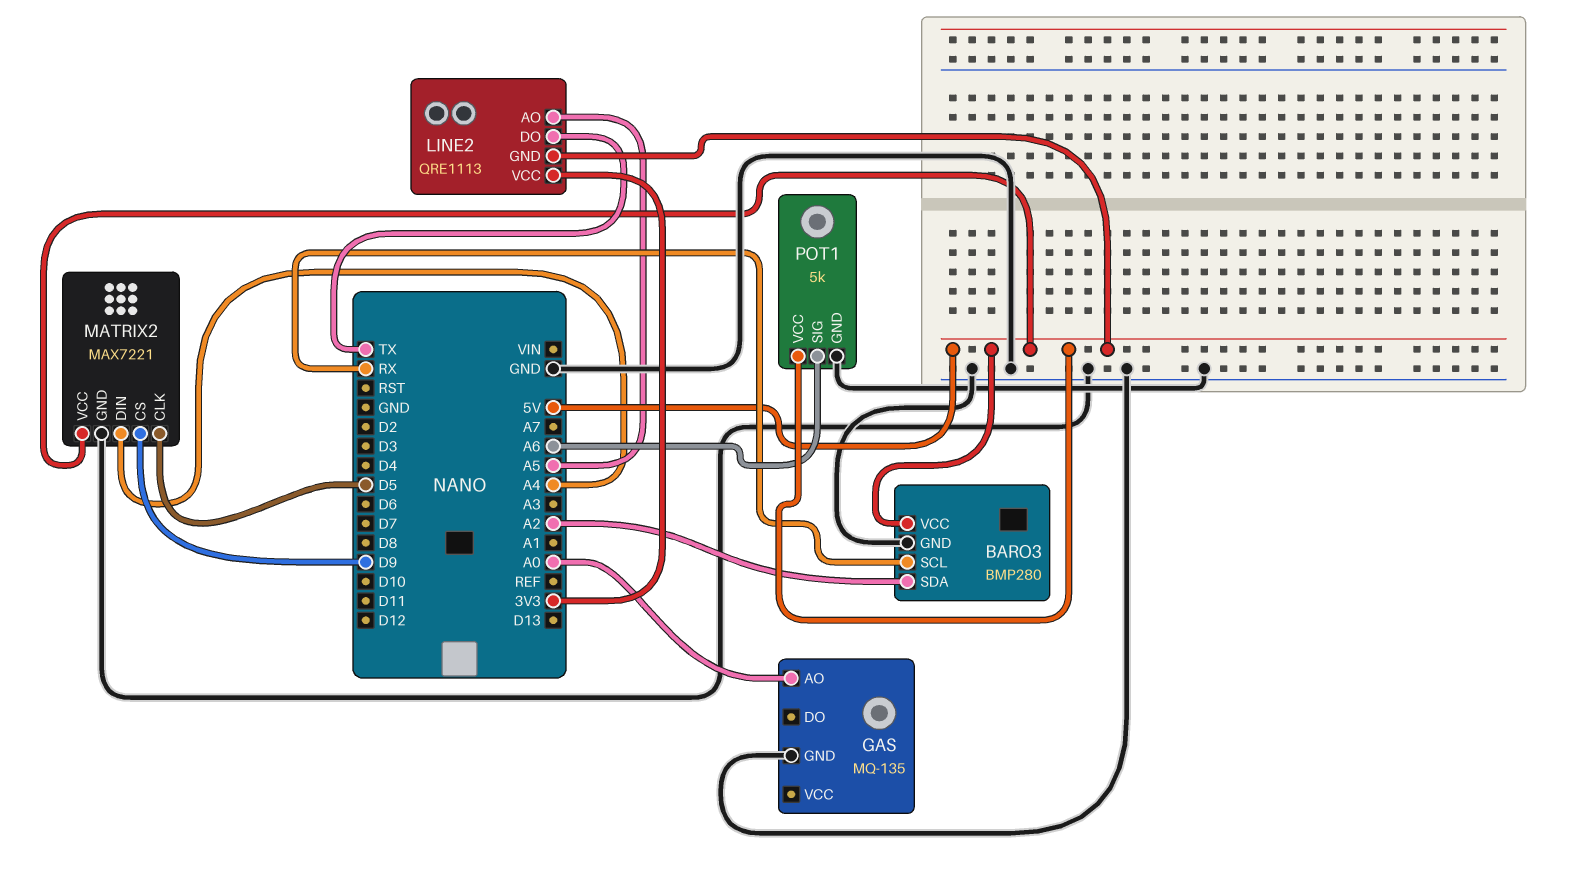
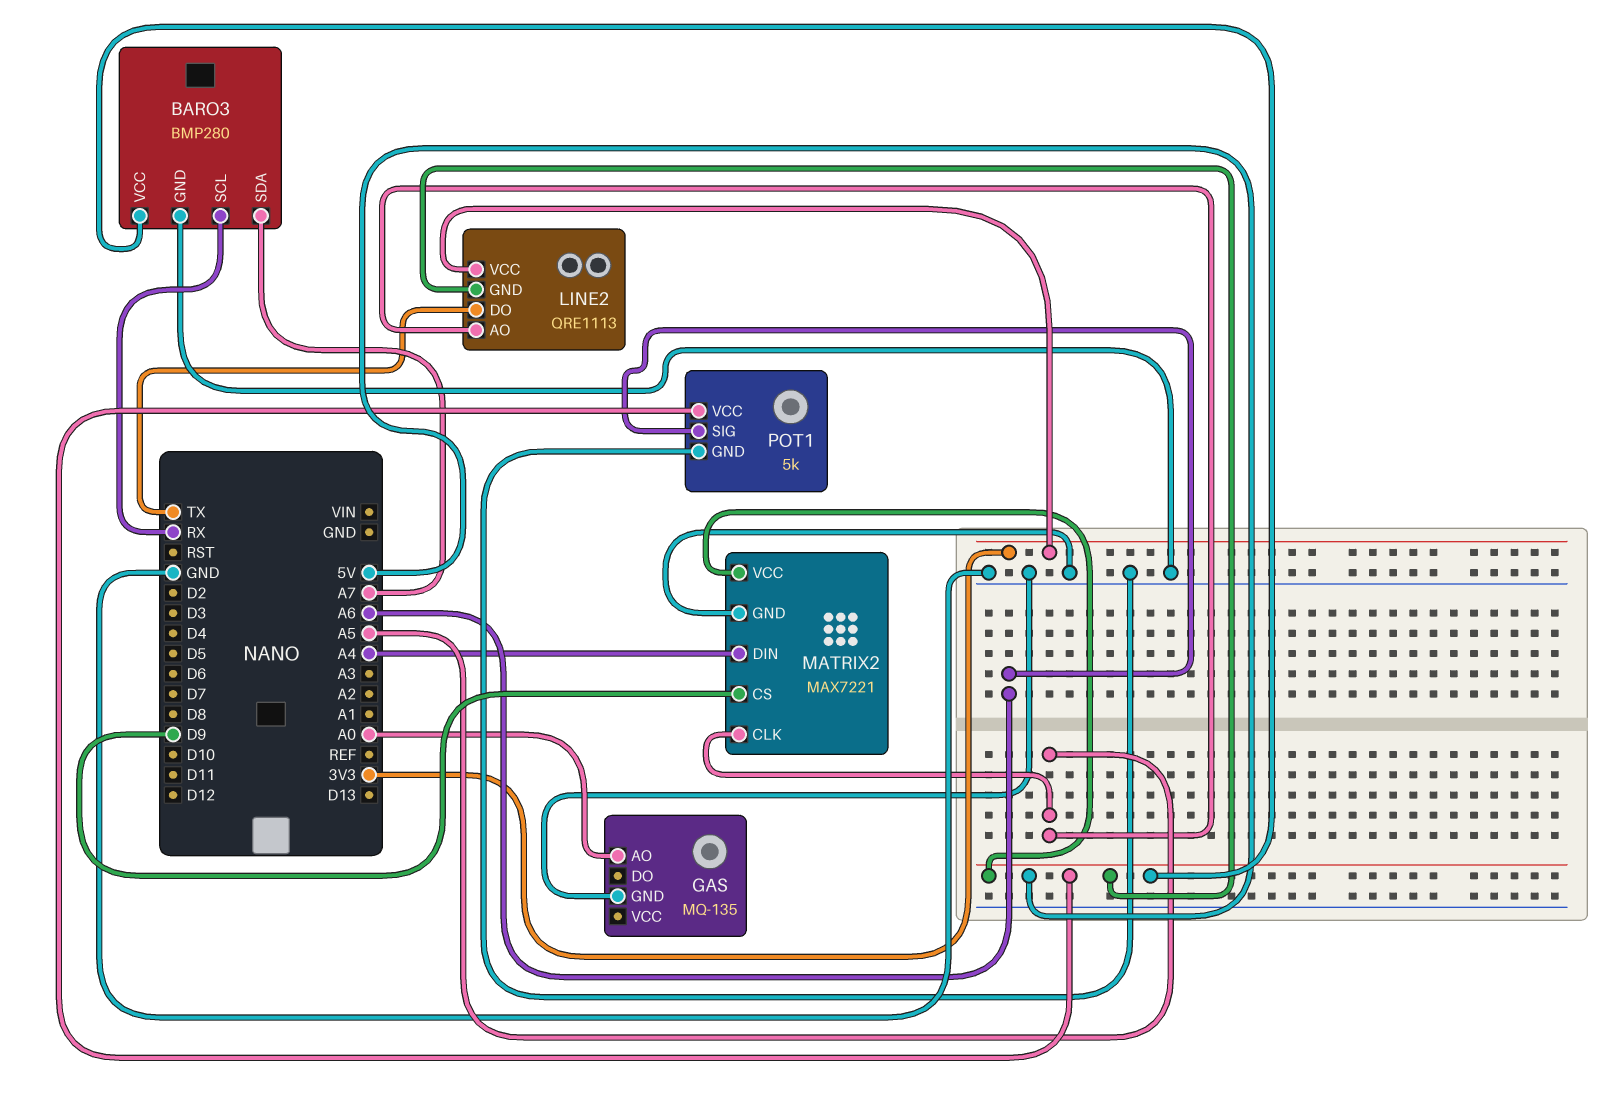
BARO3 pin SDA: A2 -> A7
MATRIX2 pin CLK: D5 -> A5

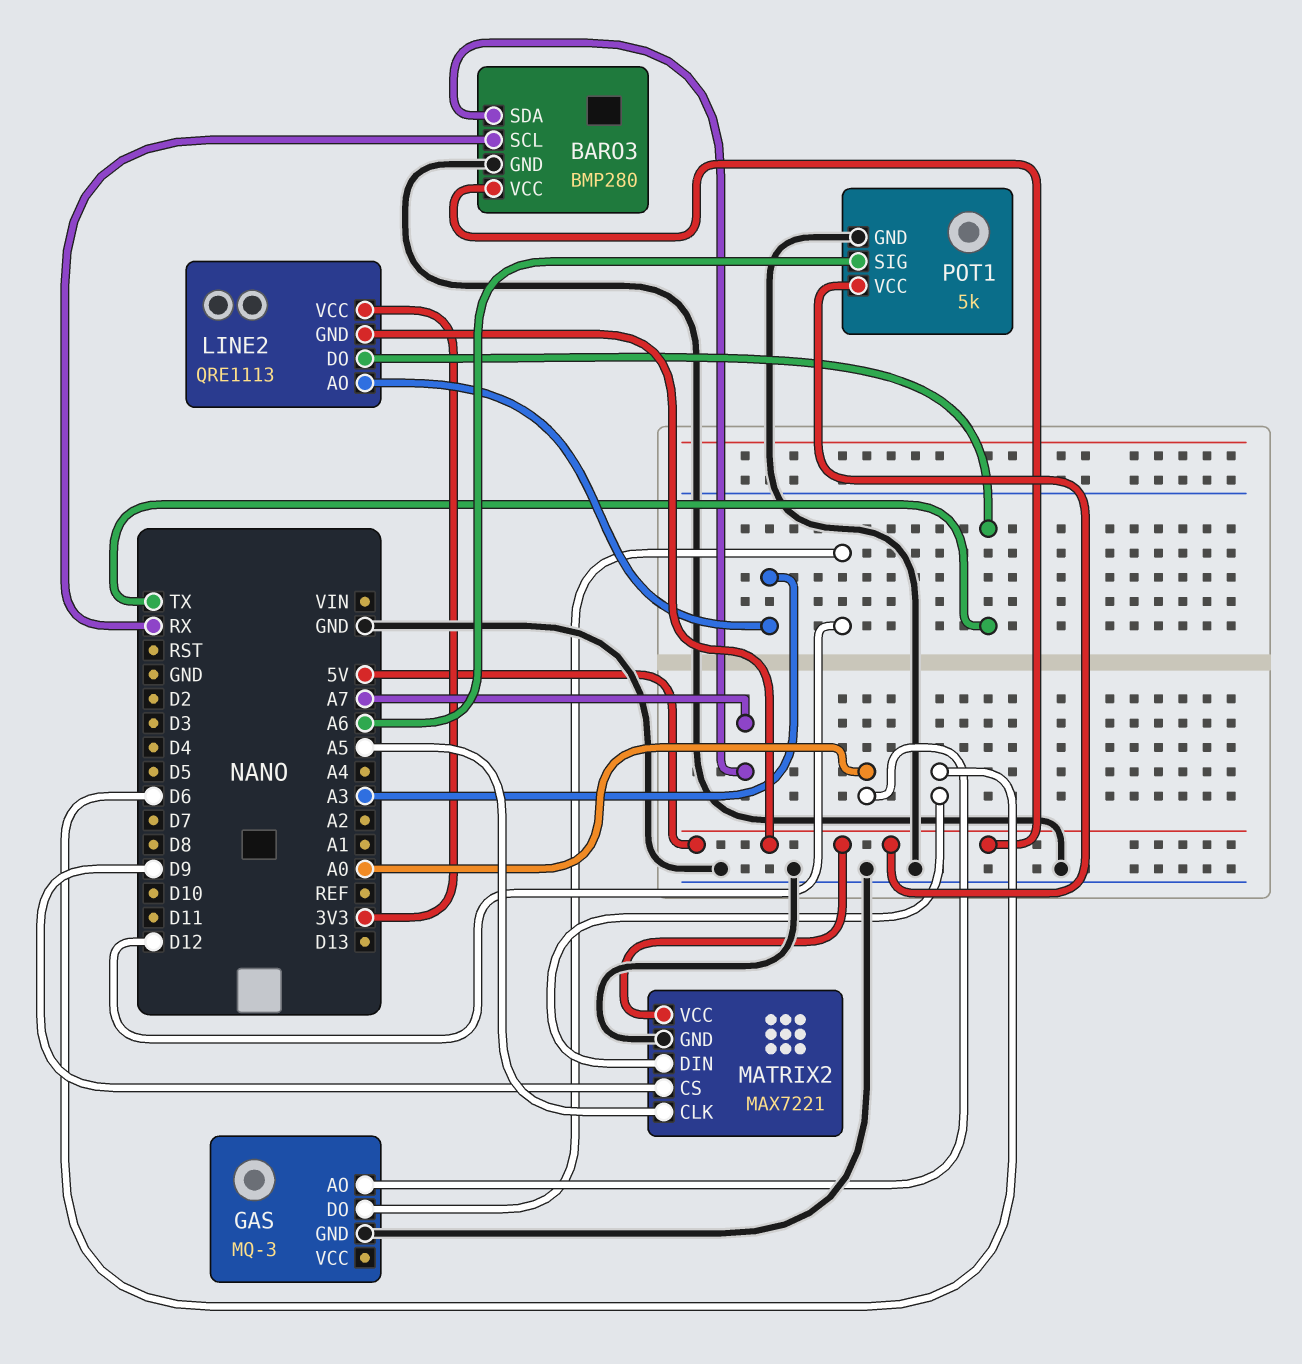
GAS: MQ-135 -> MQ-3
GAS pin DO: none -> D12
LINE2 pin AO: A5 -> A3
MATRIX2 pin DIN: A4 -> D6

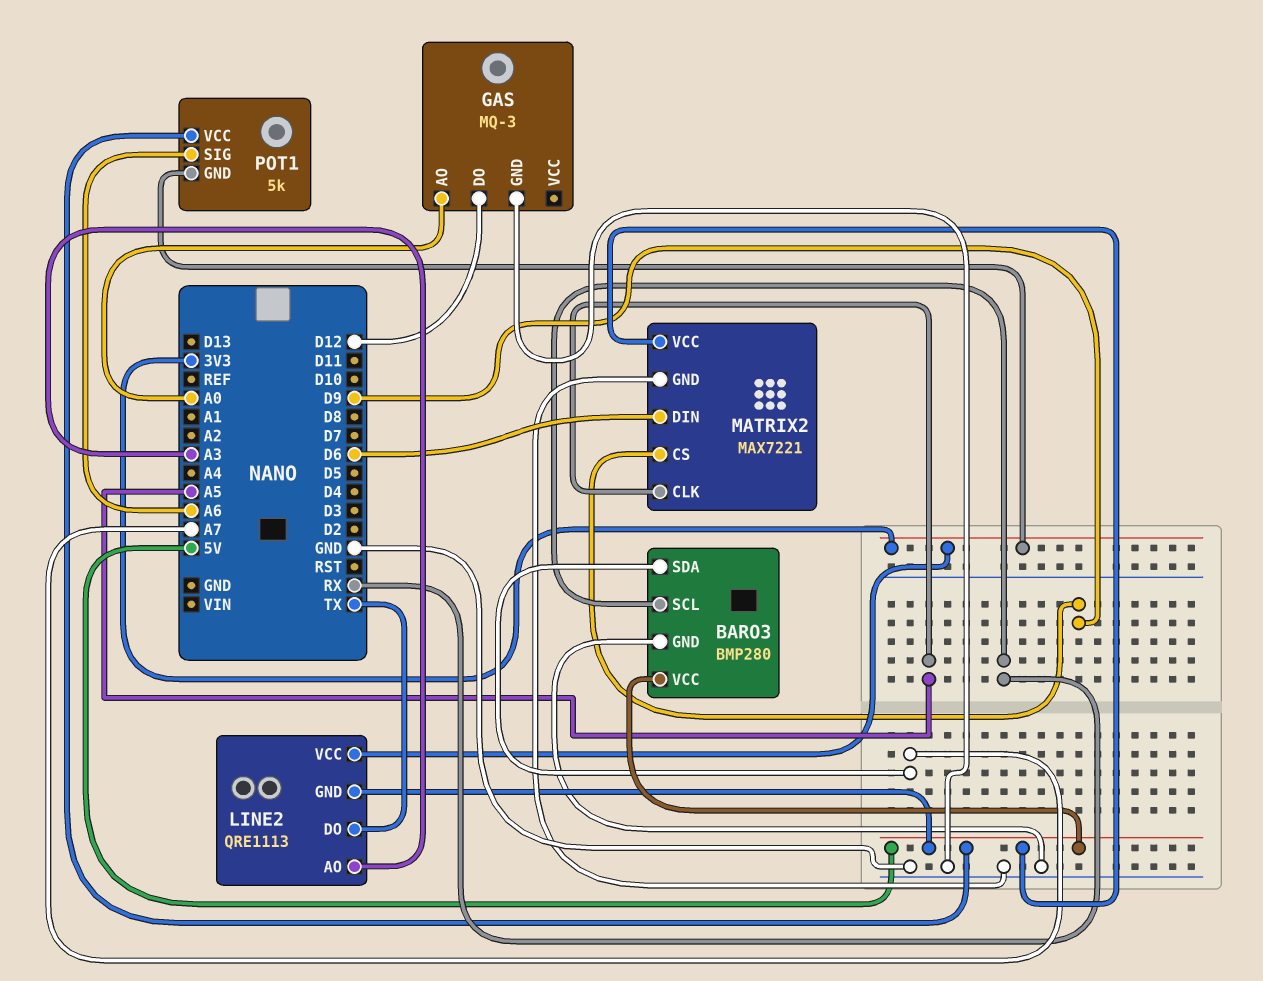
POT1 pin GND: GND -> 3V3

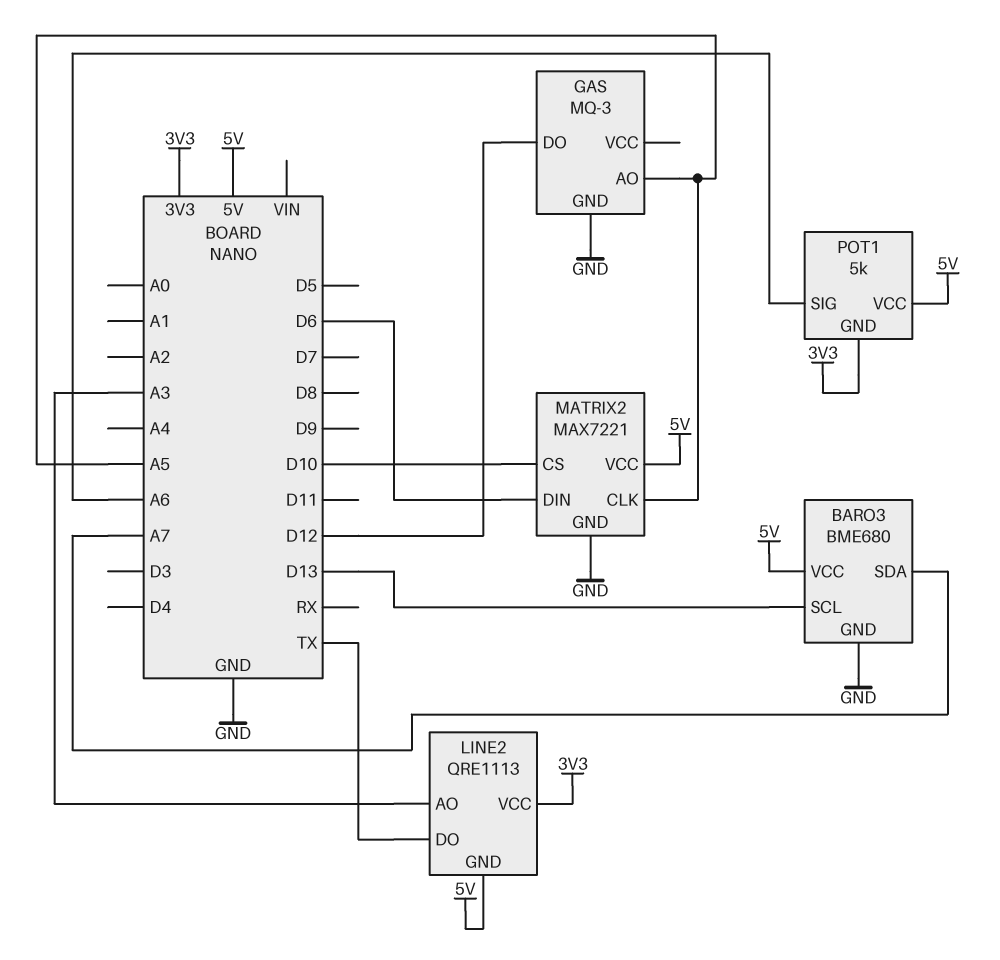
BARO3: BMP280 -> BME680
BARO3 pin SCL: RX -> D13
GAS pin AO: A0 -> A5
MATRIX2 pin CS: D9 -> D10

